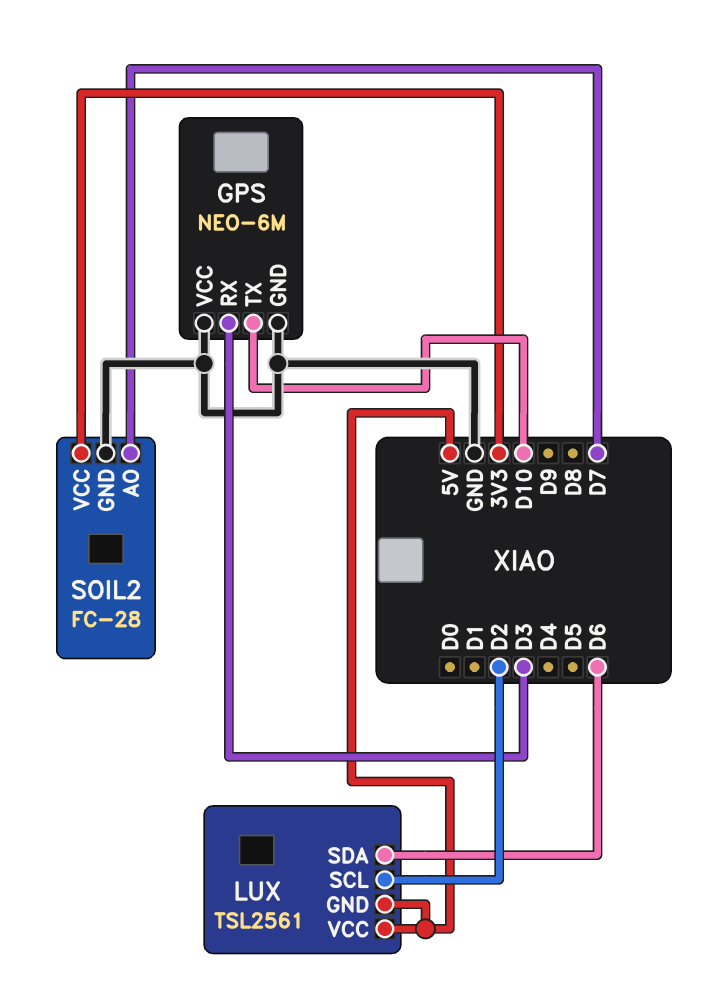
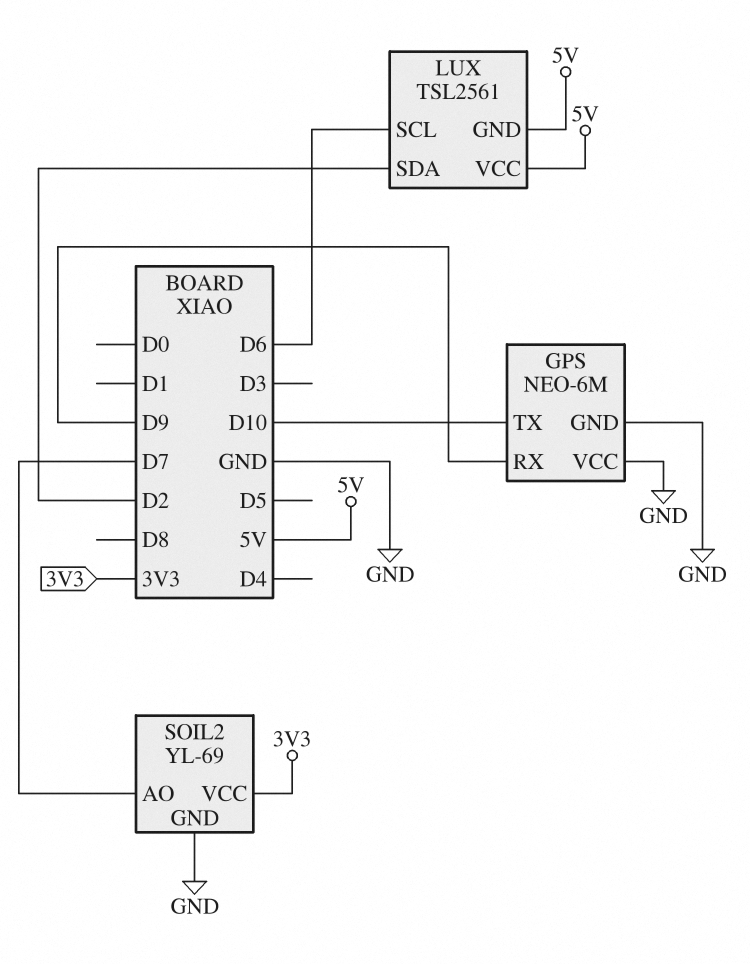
GPS pin RX: D3 -> D9
LUX pin SCL: D2 -> D6
LUX pin SDA: D6 -> D2
SOIL2: FC-28 -> YL-69

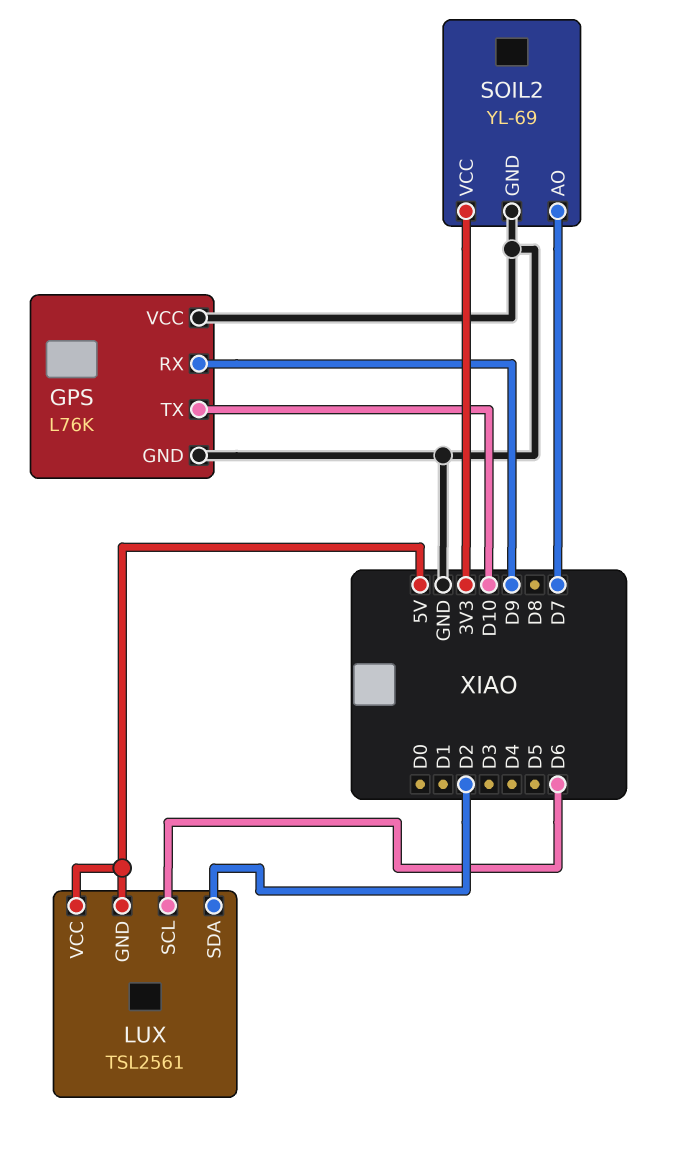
GPS: NEO-6M -> L76K

